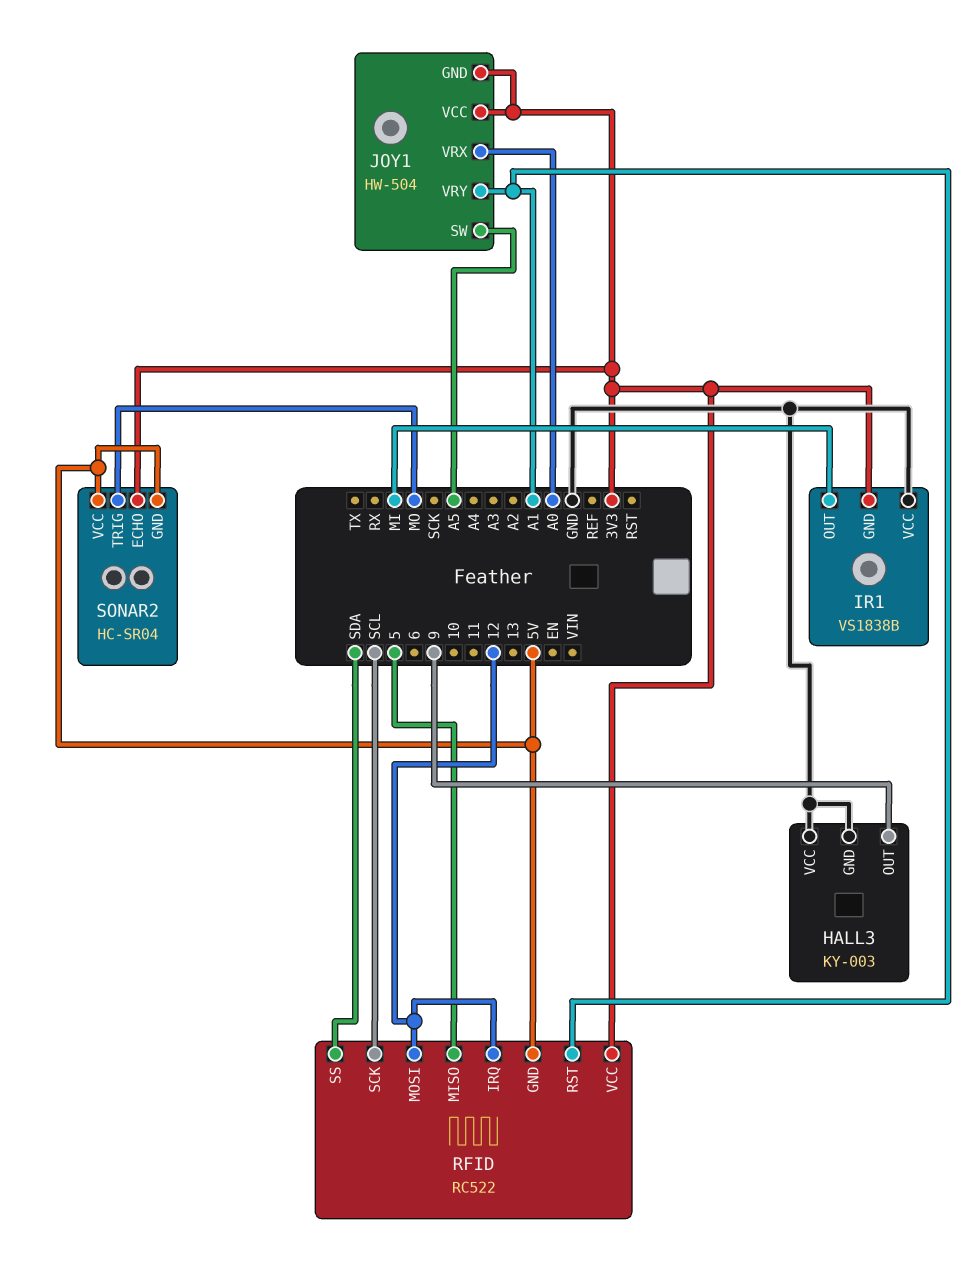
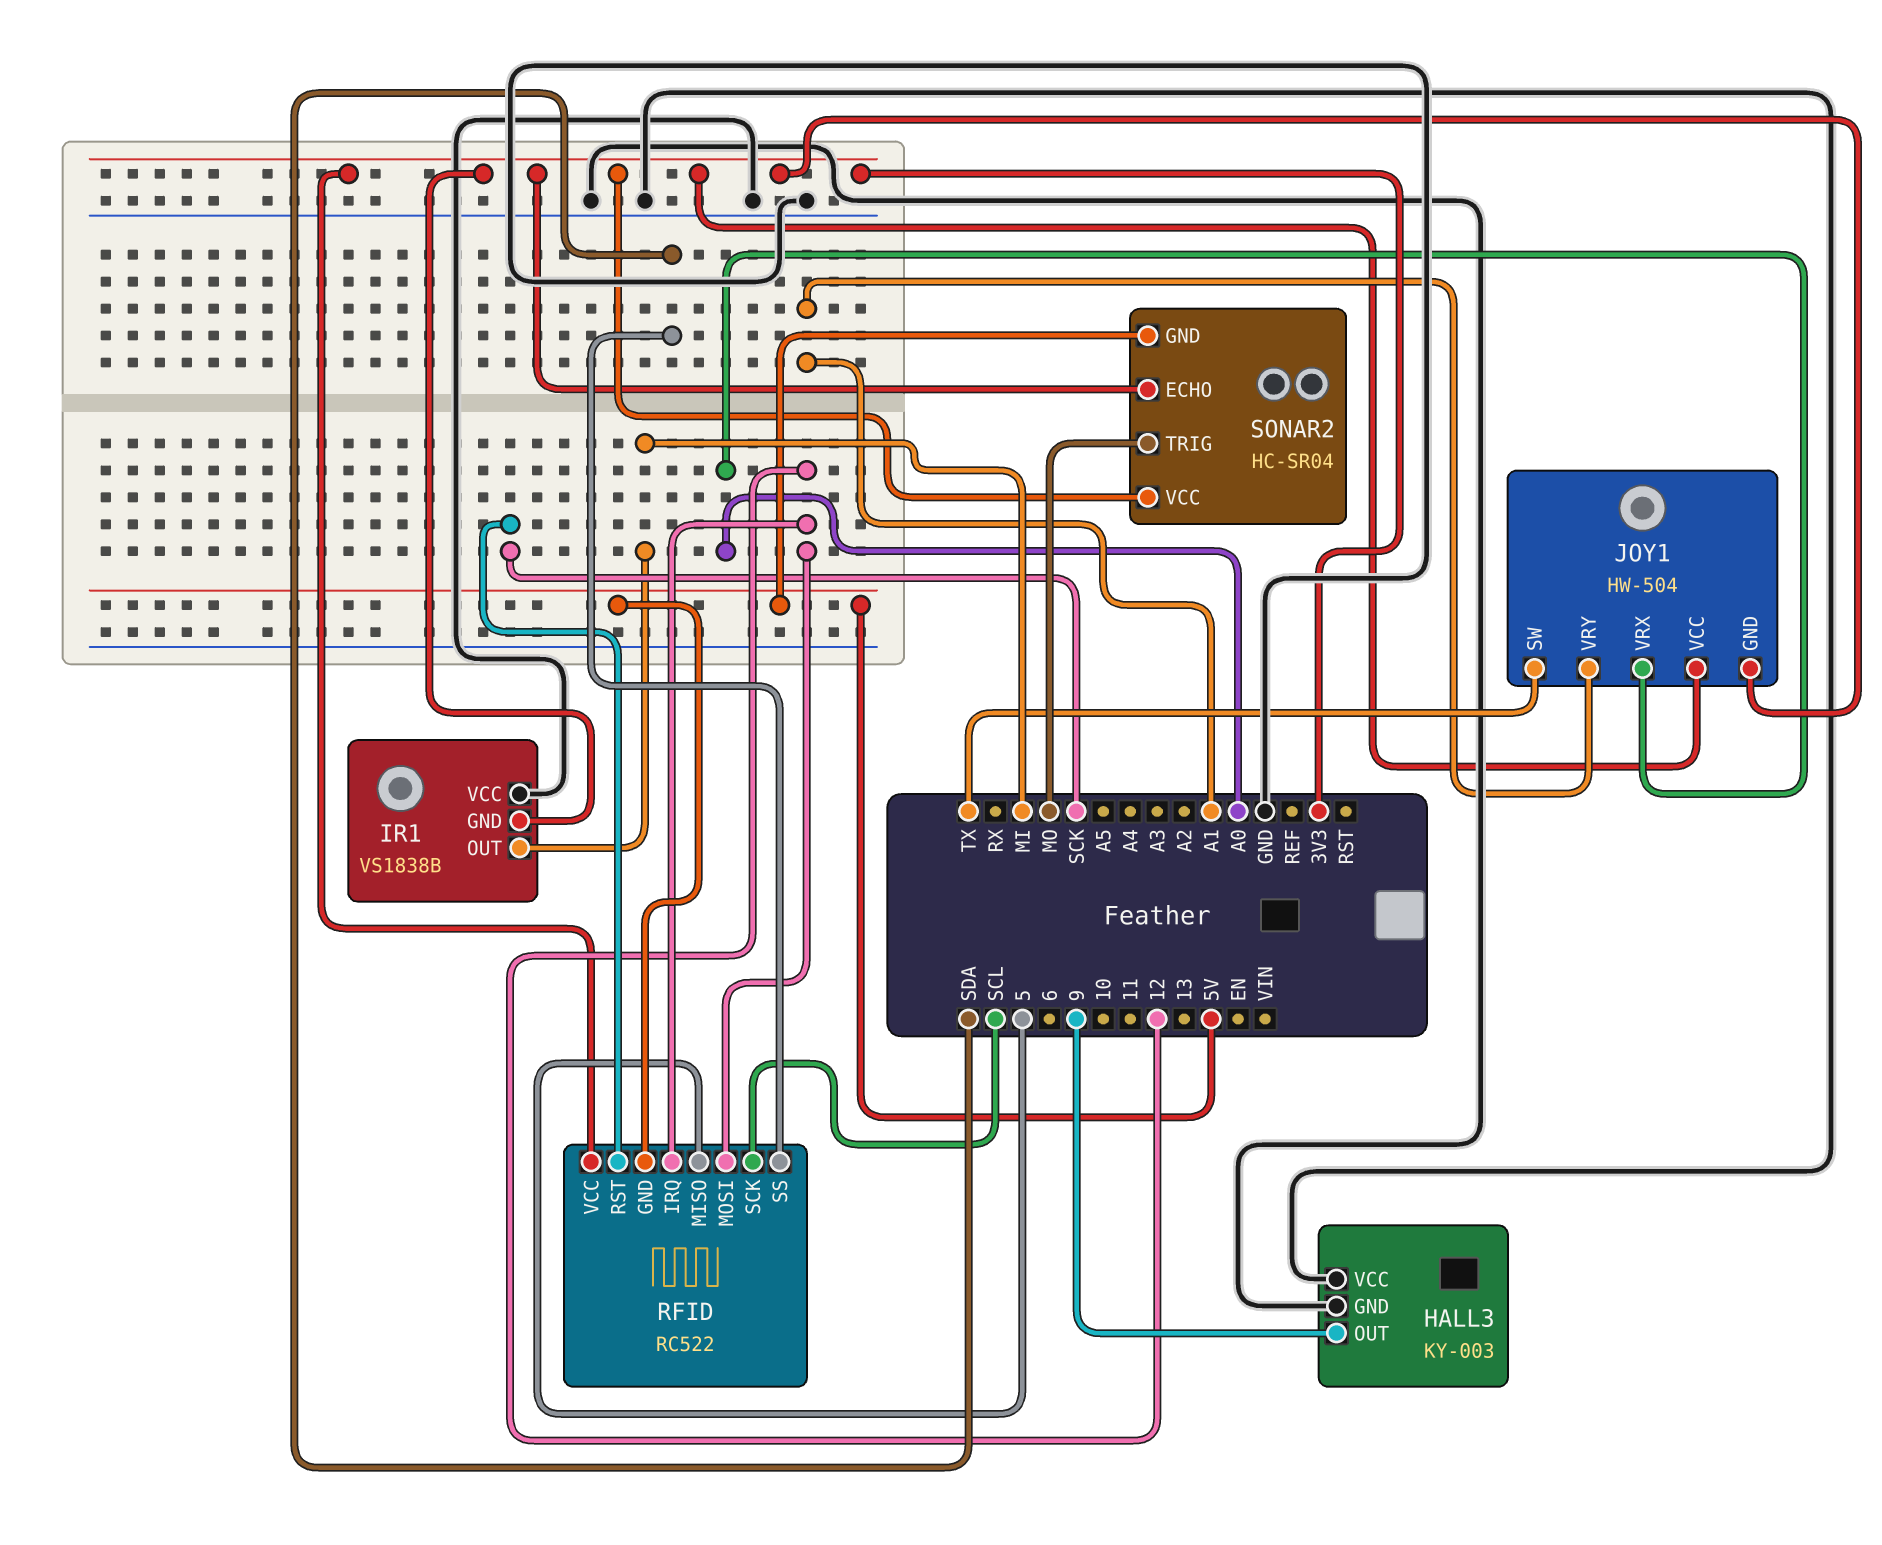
JOY1 pin SW: A5 -> TX
RFID pin RST: A1 -> SCK
SONAR2 pin VCC: 5V -> 3V3

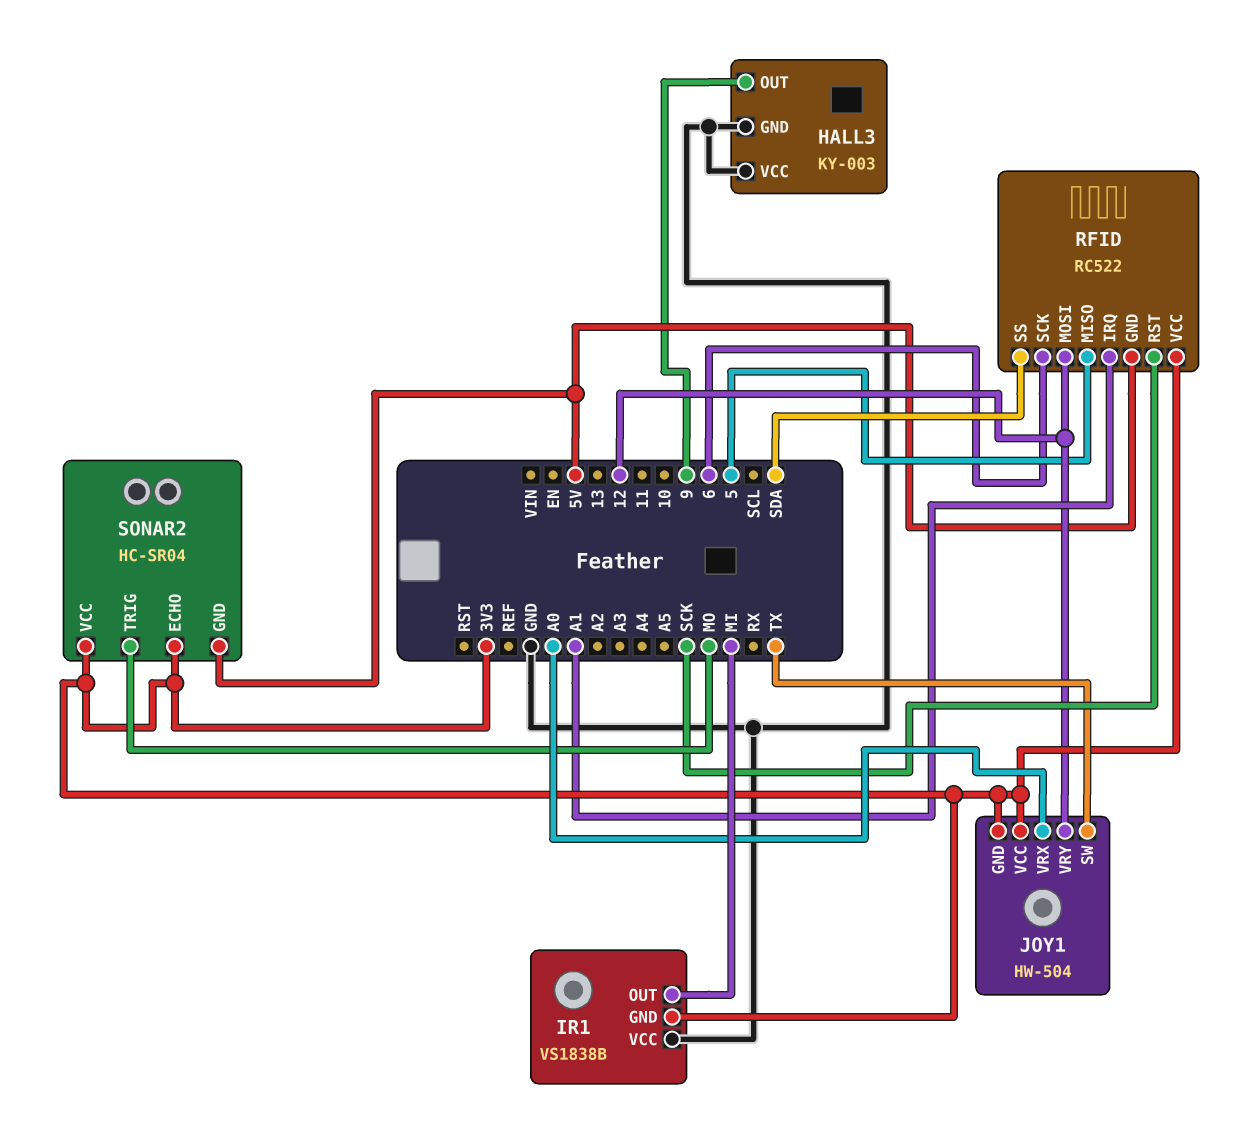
JOY1 pin VRY: A1 -> 12
RFID pin IRQ: 12 -> A1
RFID pin SCK: SCL -> 6

